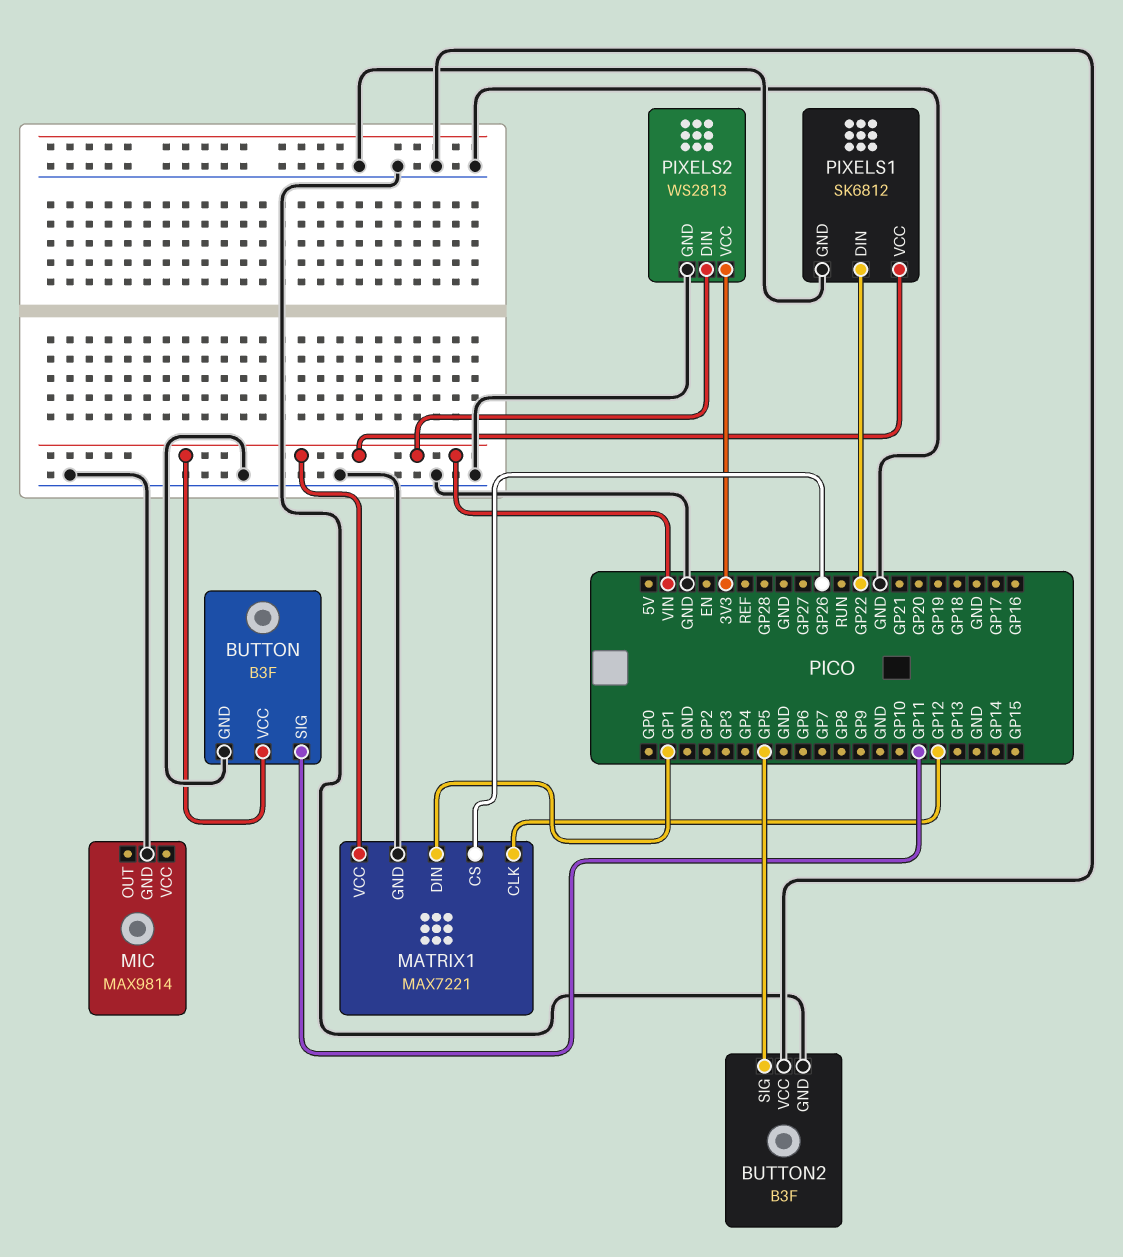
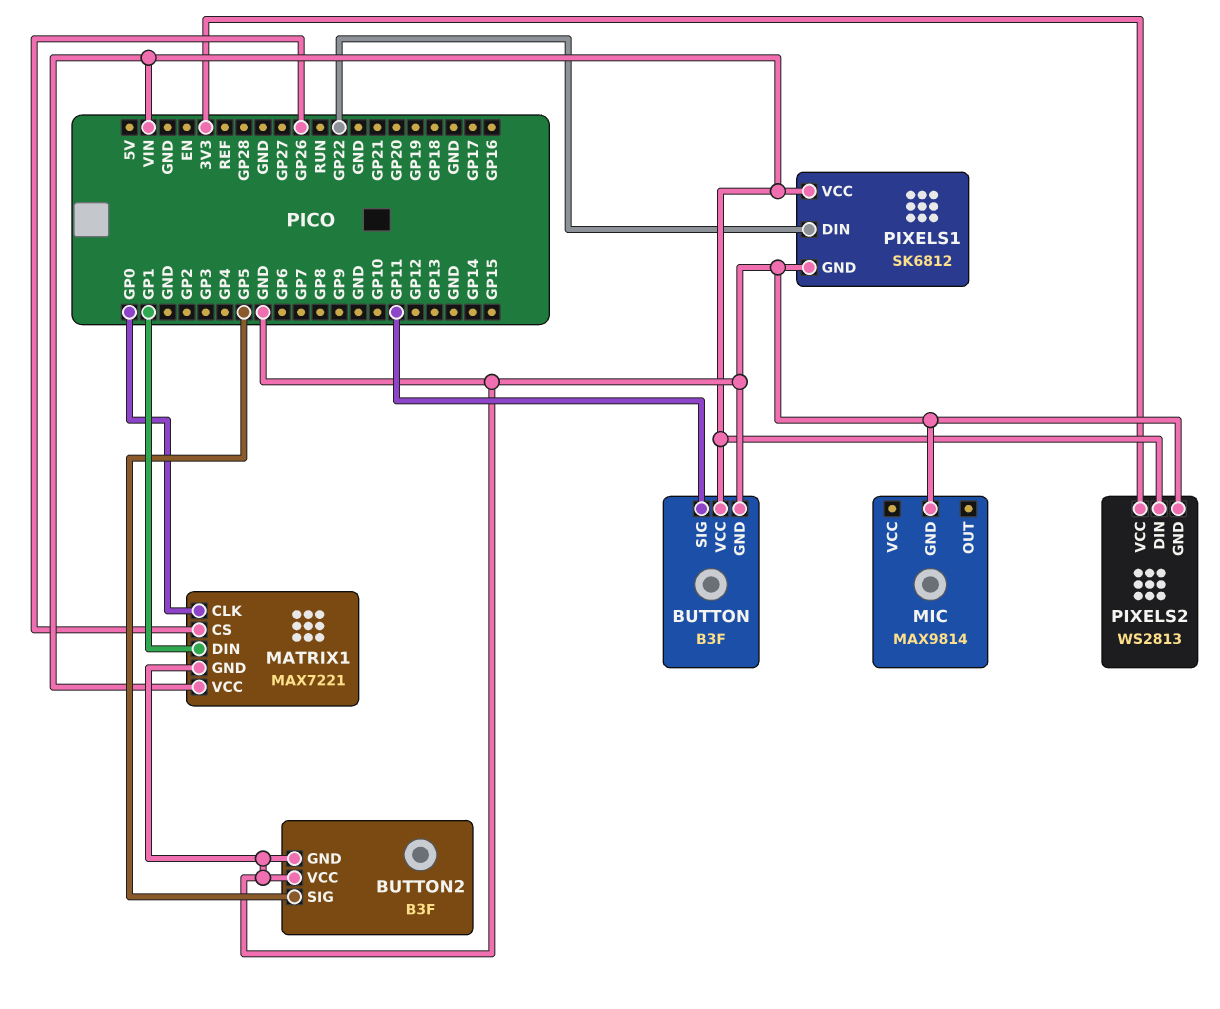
MATRIX1 pin CLK: GP12 -> GP0

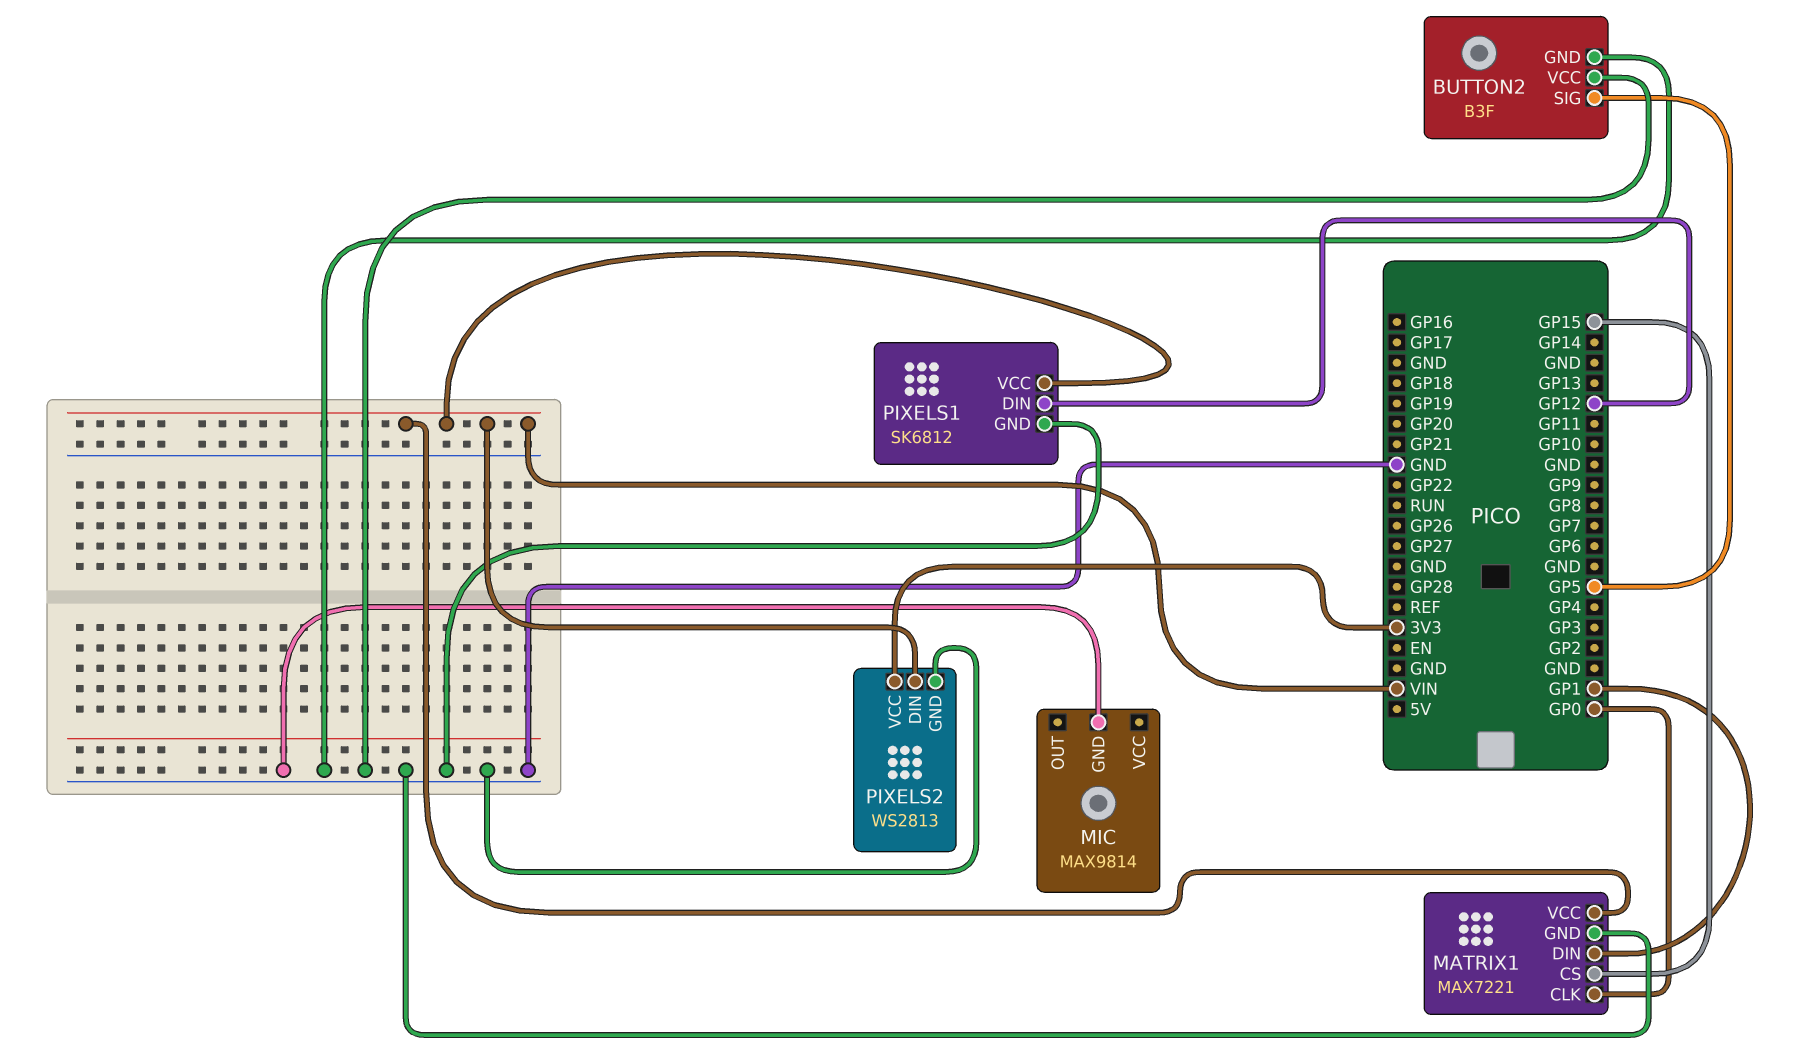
BUTTON: B3F -> none
BUTTON pin GND: GND -> none
BUTTON pin SIG: GP11 -> none
BUTTON pin VCC: VIN -> none
MATRIX1 pin CS: GP26 -> GP15
PIXELS1 pin DIN: GP22 -> GP12

